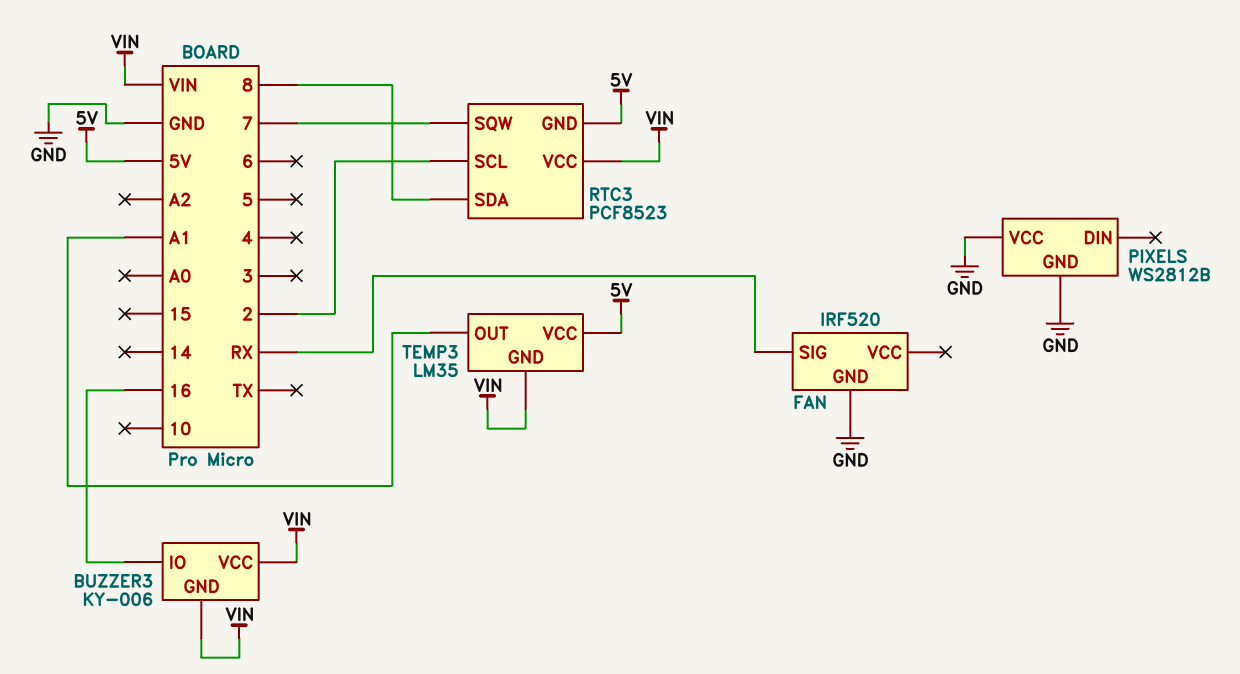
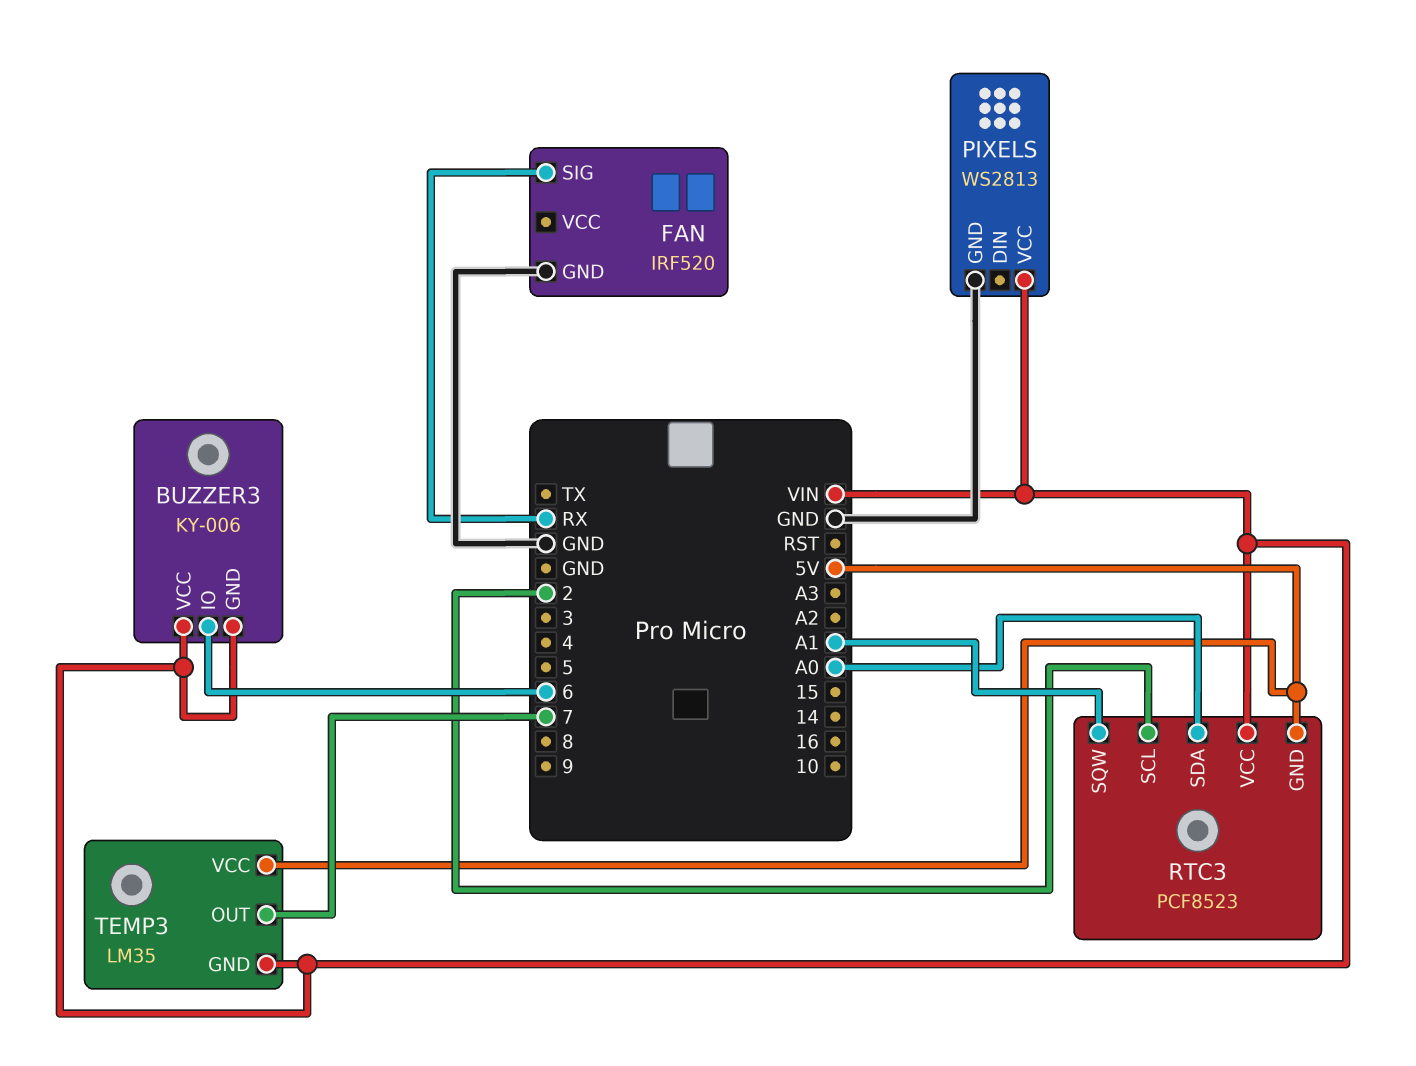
BUZZER3 pin IO: 16 -> 6
PIXELS: WS2812B -> WS2813
PIXELS pin VCC: GND -> VIN
RTC3 pin SDA: 8 -> A0
RTC3 pin SQW: 7 -> A1
TEMP3 pin OUT: A1 -> 7

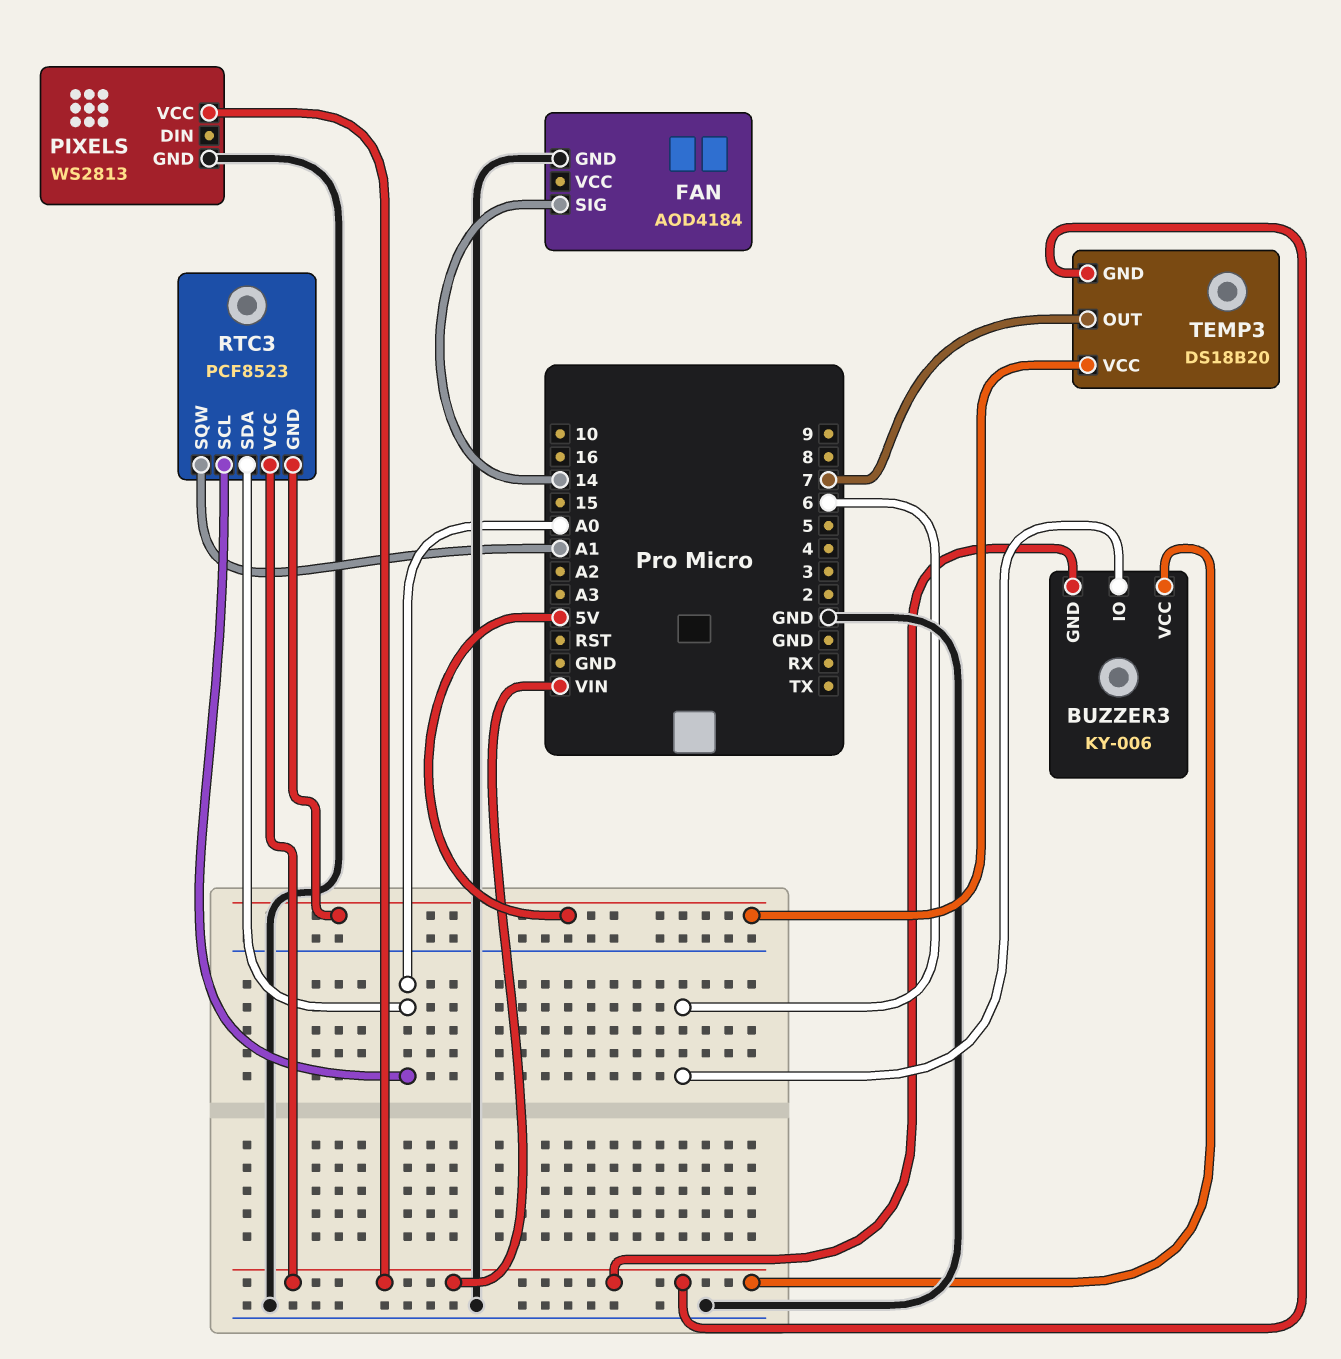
FAN: IRF520 -> AOD4184
FAN pin SIG: RX -> 14
RTC3 pin SCL: 2 -> A0
TEMP3: LM35 -> DS18B20

